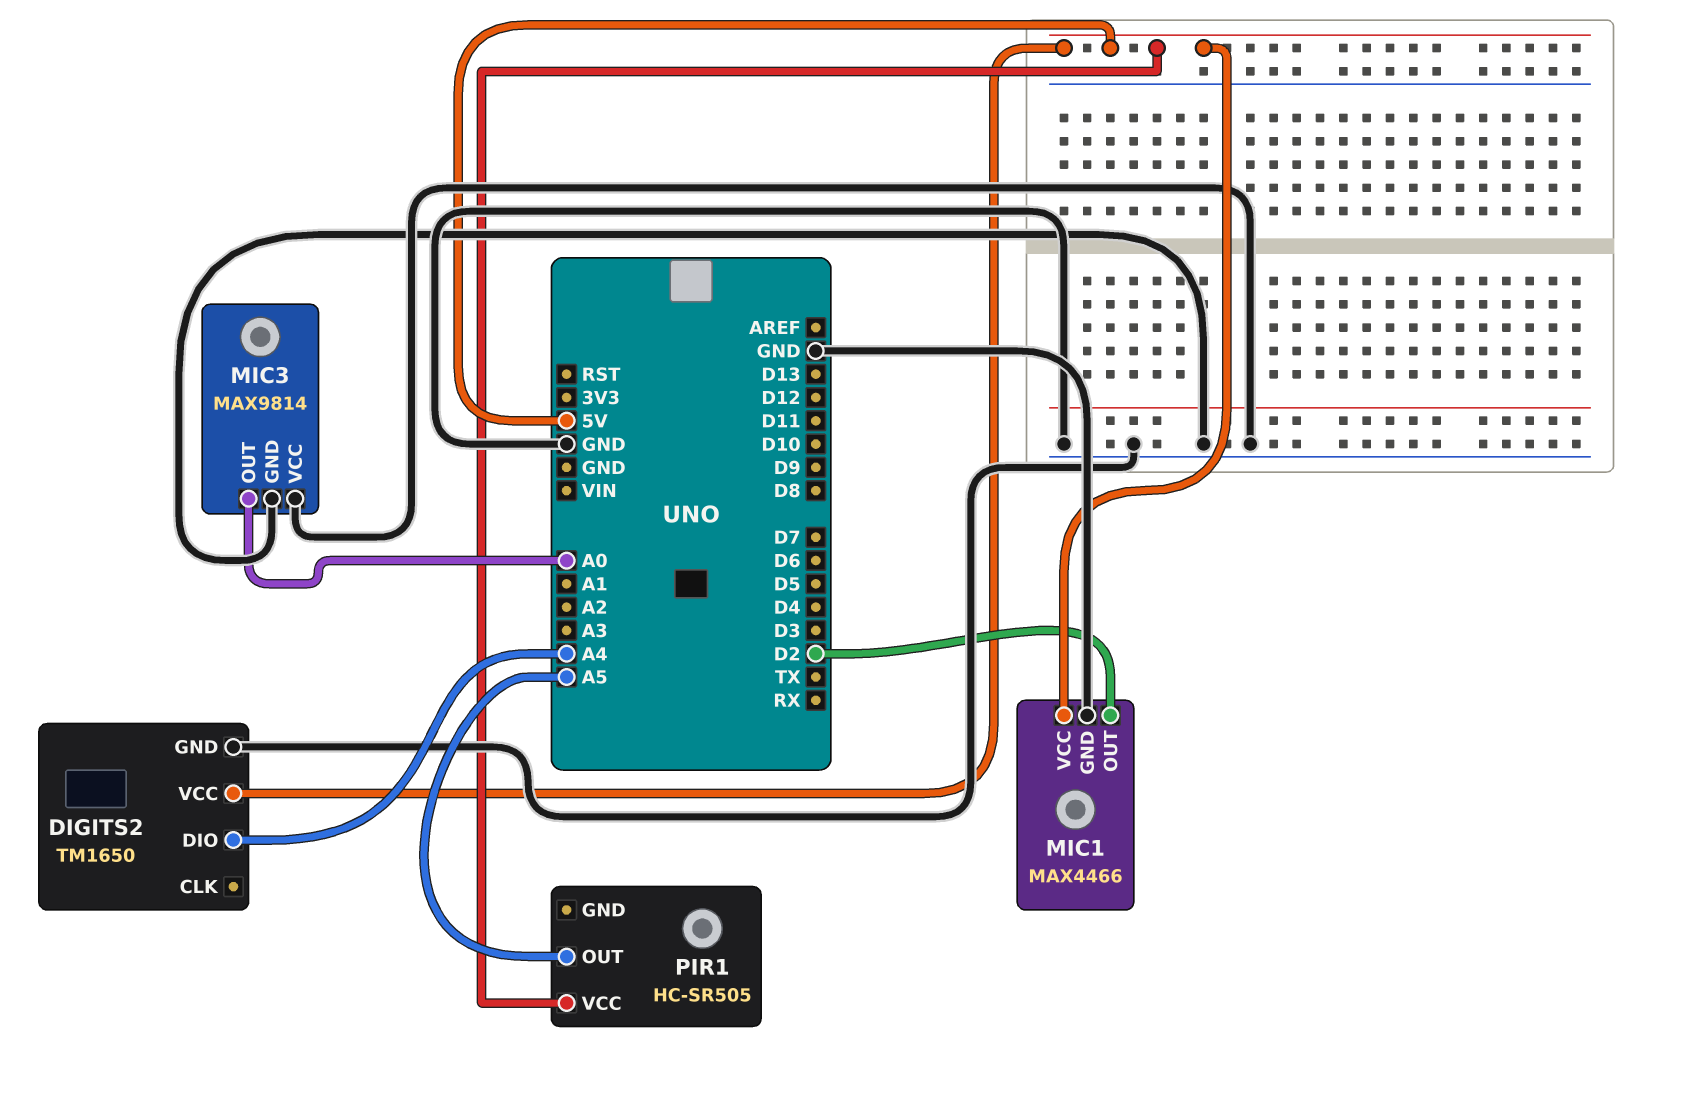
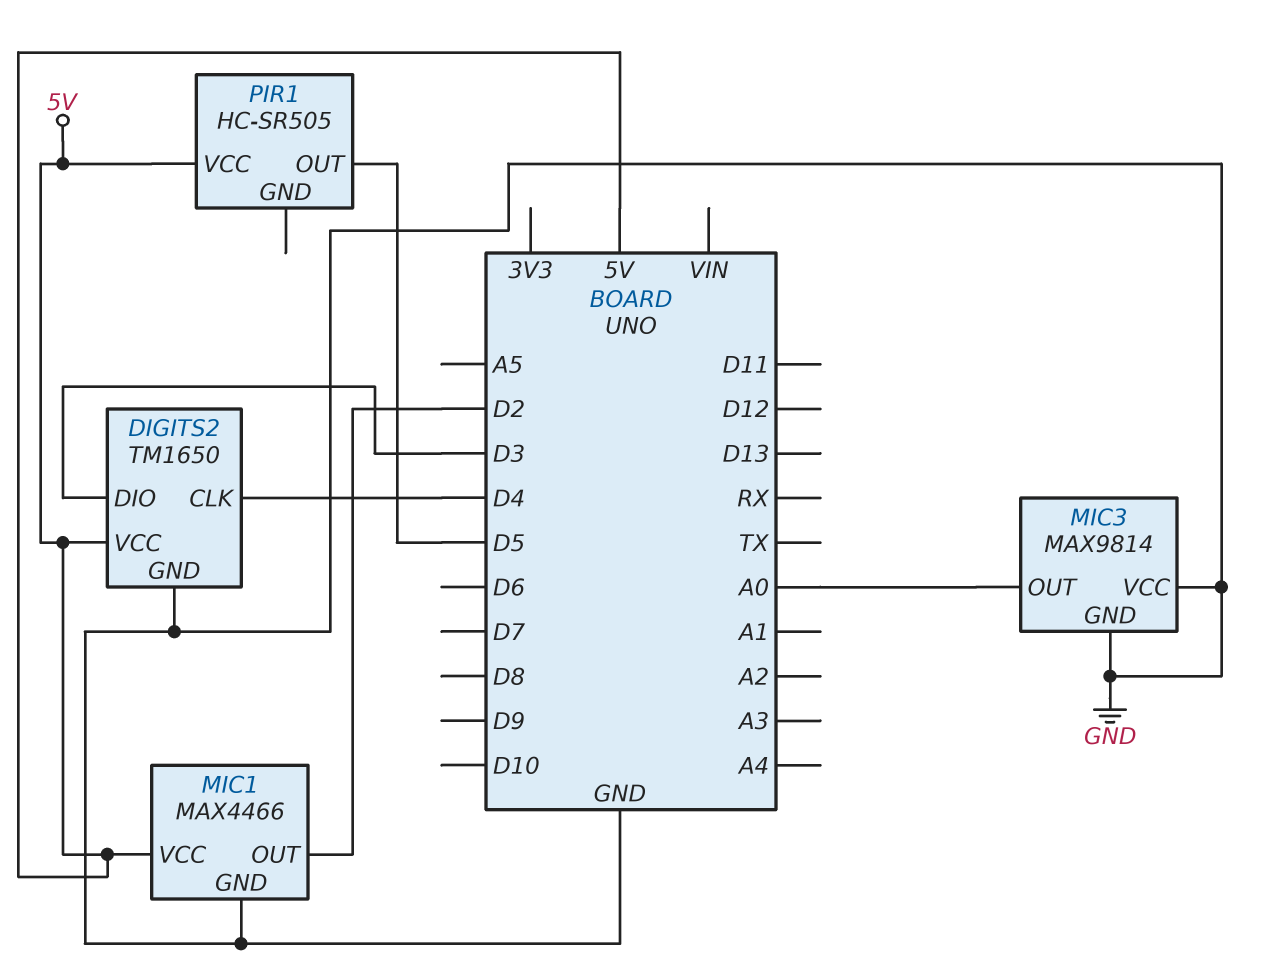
DIGITS2 pin CLK: none -> D4
DIGITS2 pin DIO: A4 -> D3
PIR1 pin OUT: A5 -> D5

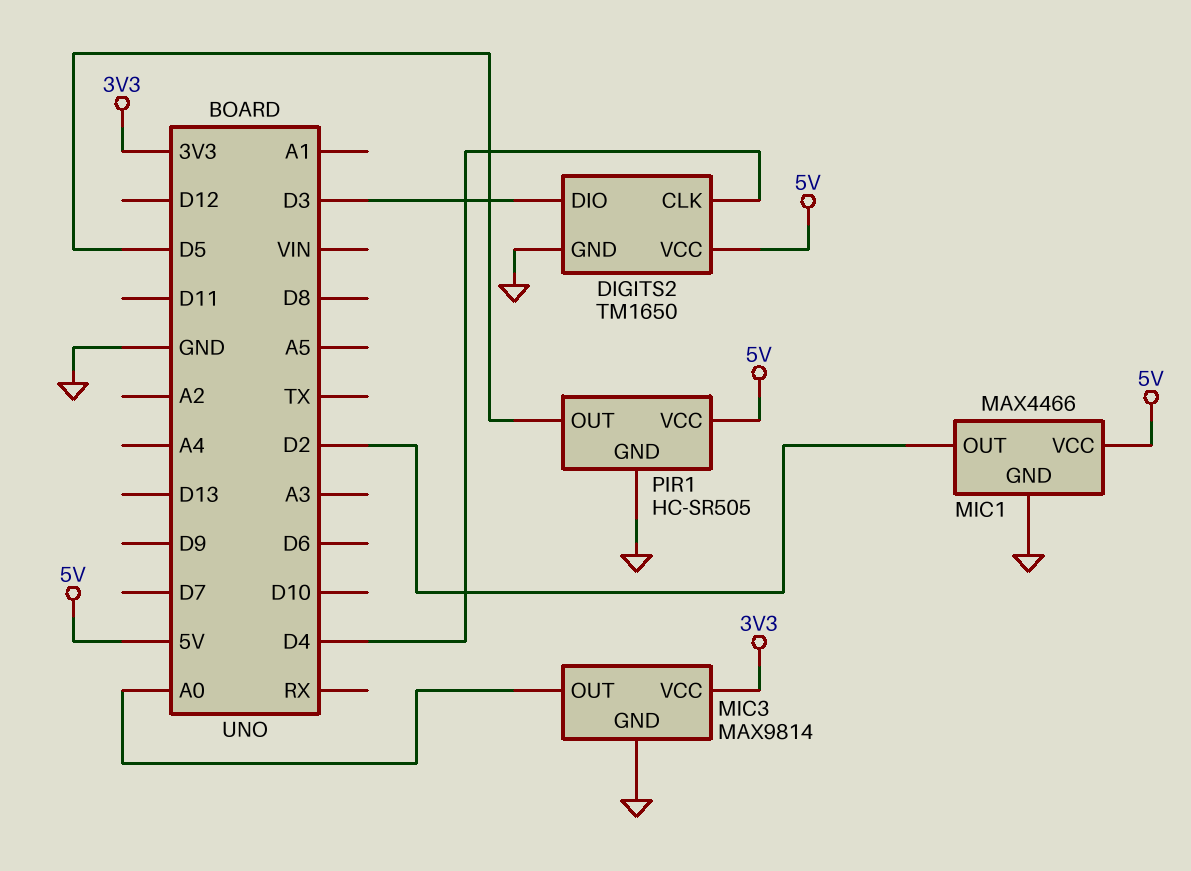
MIC3 pin VCC: GND -> 3V3
PIR1 pin GND: none -> GND

